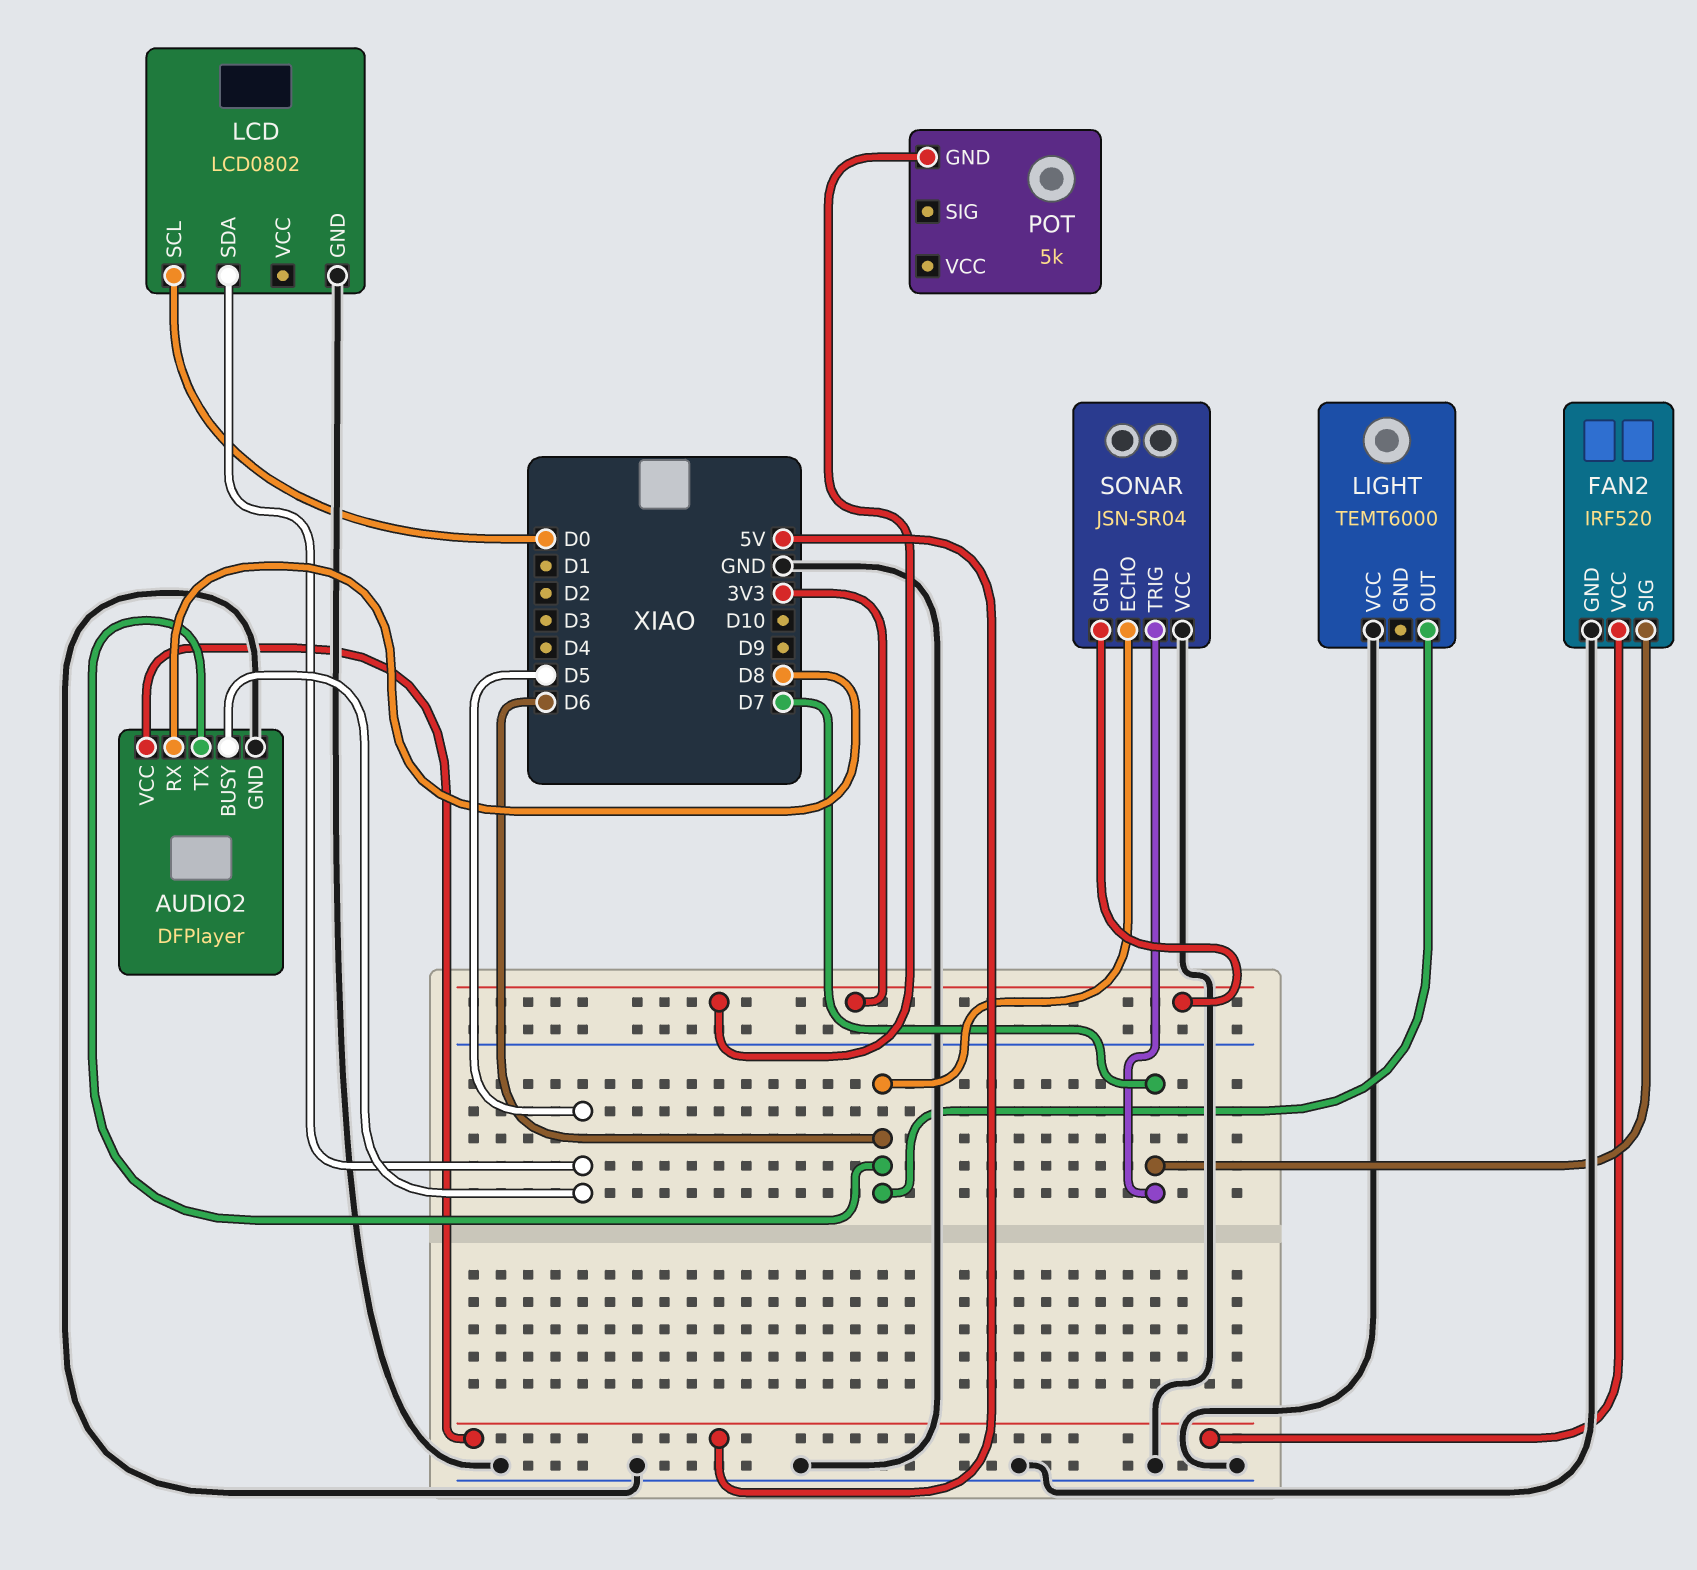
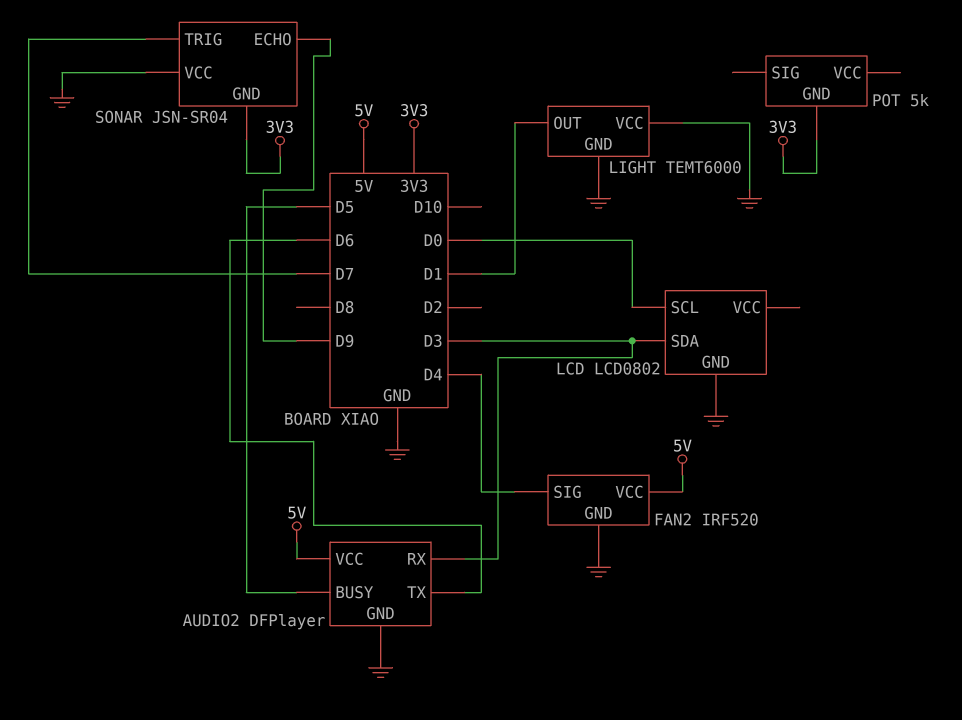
AUDIO2 pin RX: D8 -> D3
FAN2 pin SIG: D7 -> D4
LCD pin SDA: D5 -> D3
LIGHT pin GND: none -> GND
LIGHT pin OUT: D6 -> D1
SONAR pin ECHO: D6 -> D9

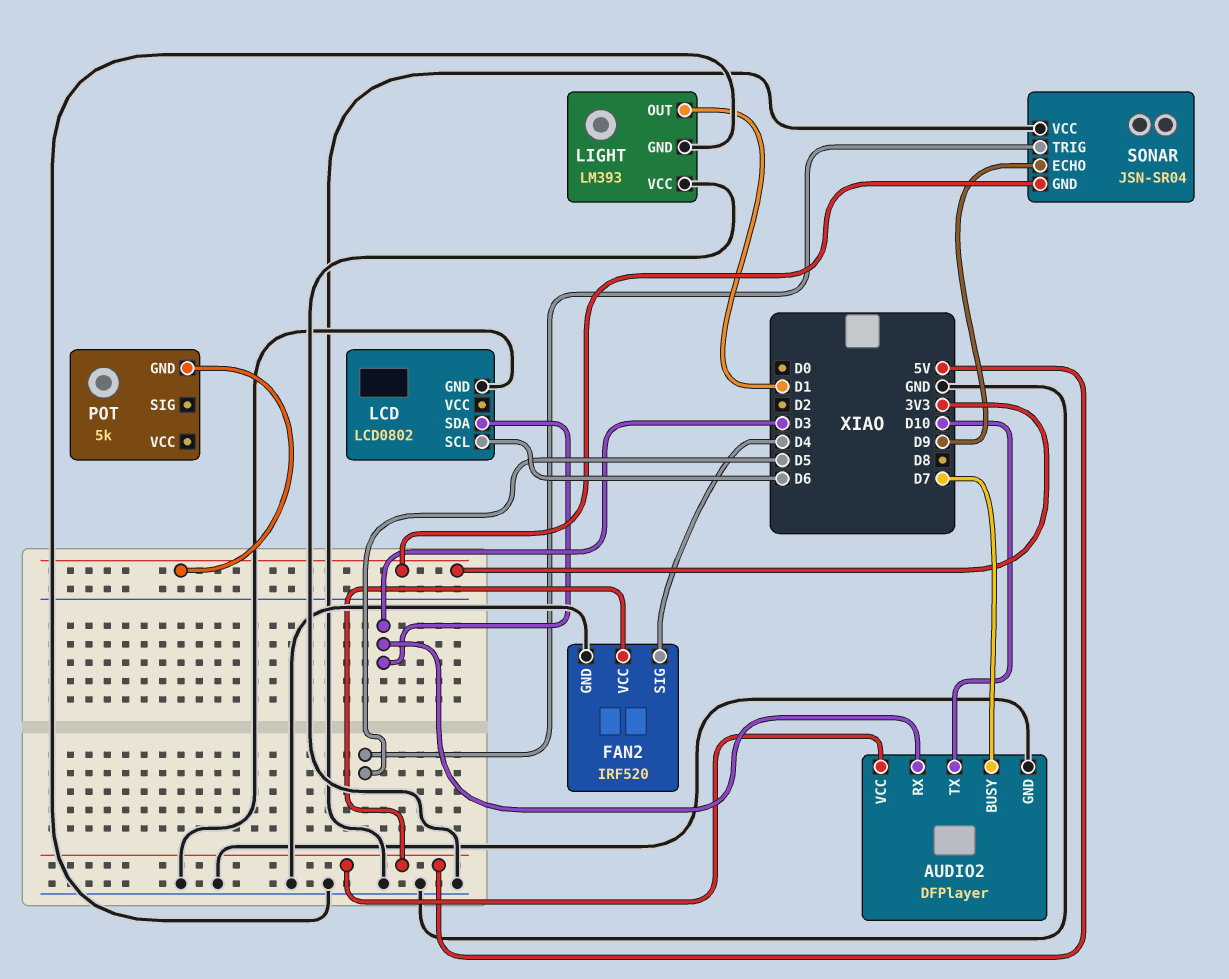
AUDIO2 pin BUSY: D5 -> D7
AUDIO2 pin TX: D6 -> D10
LCD pin SCL: D0 -> D6
LIGHT: TEMT6000 -> LM393
SONAR pin TRIG: D7 -> D5

